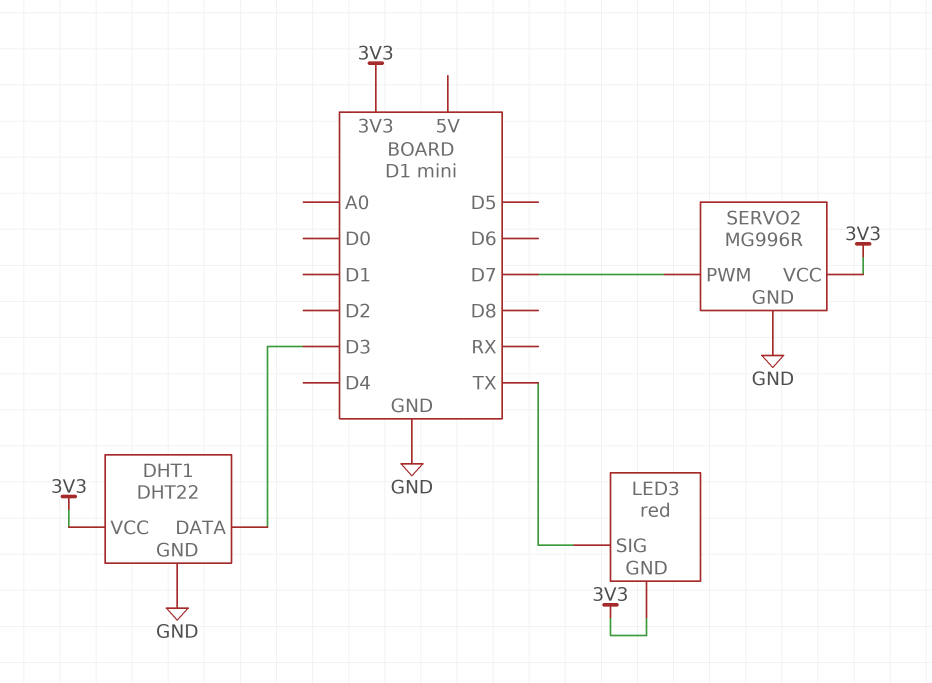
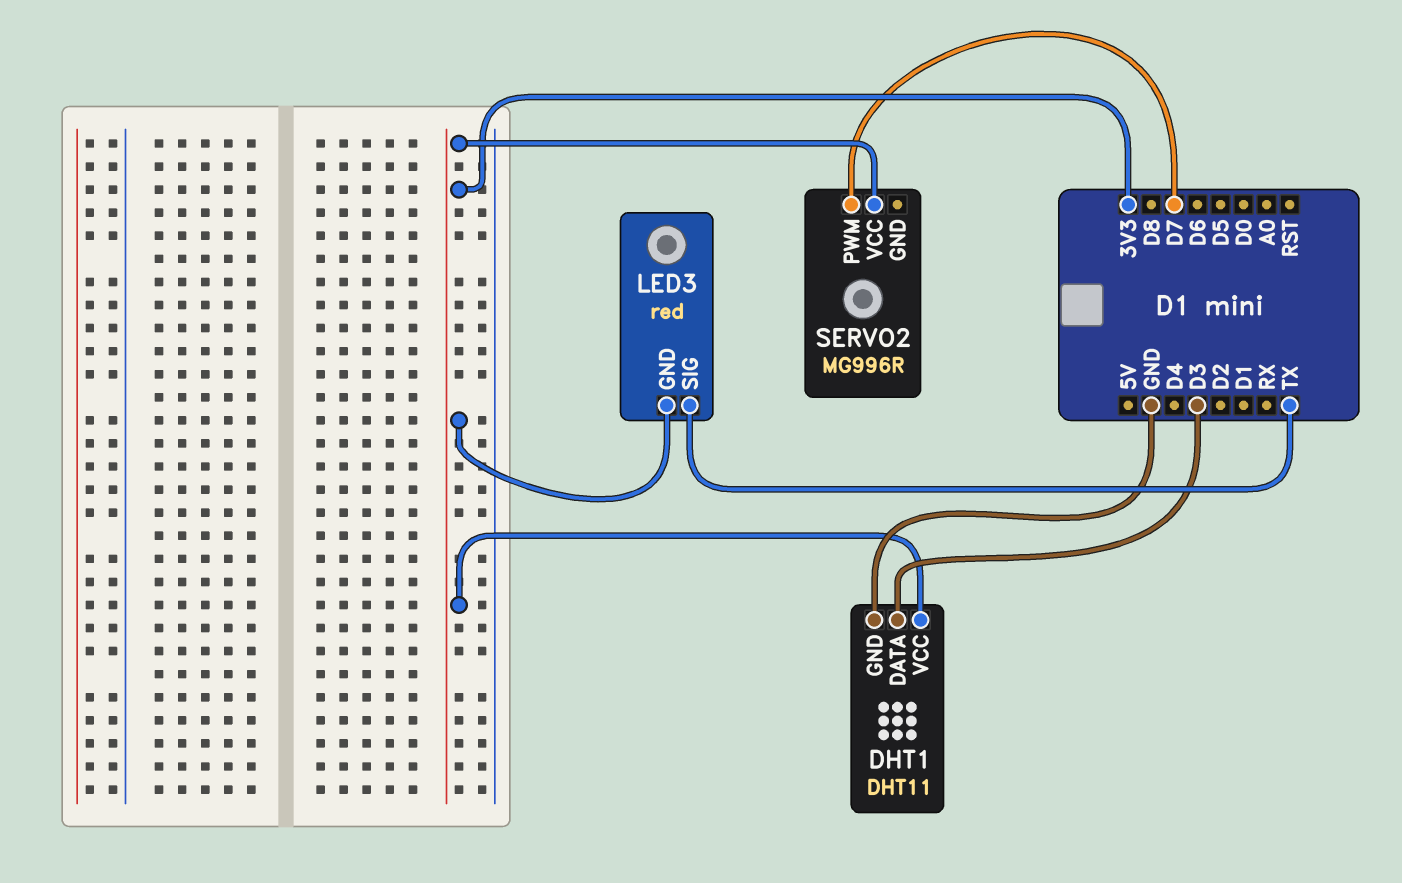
DHT1: DHT22 -> DHT11
SERVO2 pin GND: GND -> none

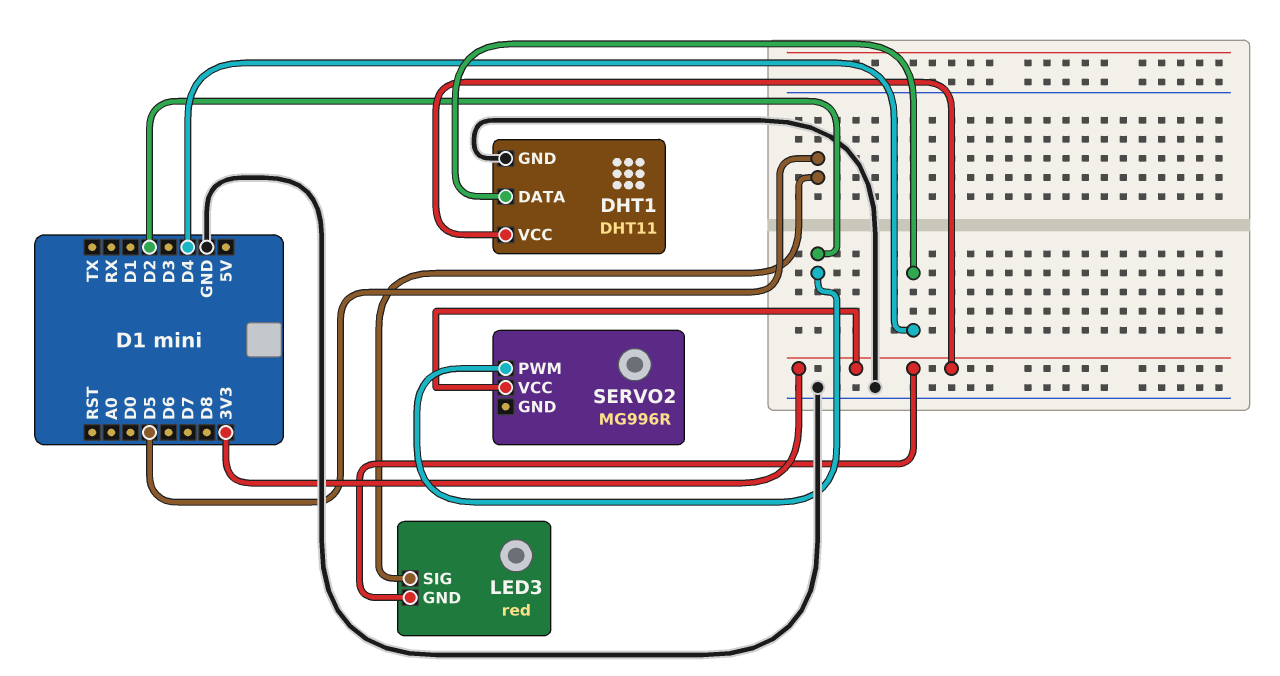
DHT1 pin DATA: D3 -> D4
LED3 pin SIG: TX -> D5
SERVO2 pin PWM: D7 -> D2

